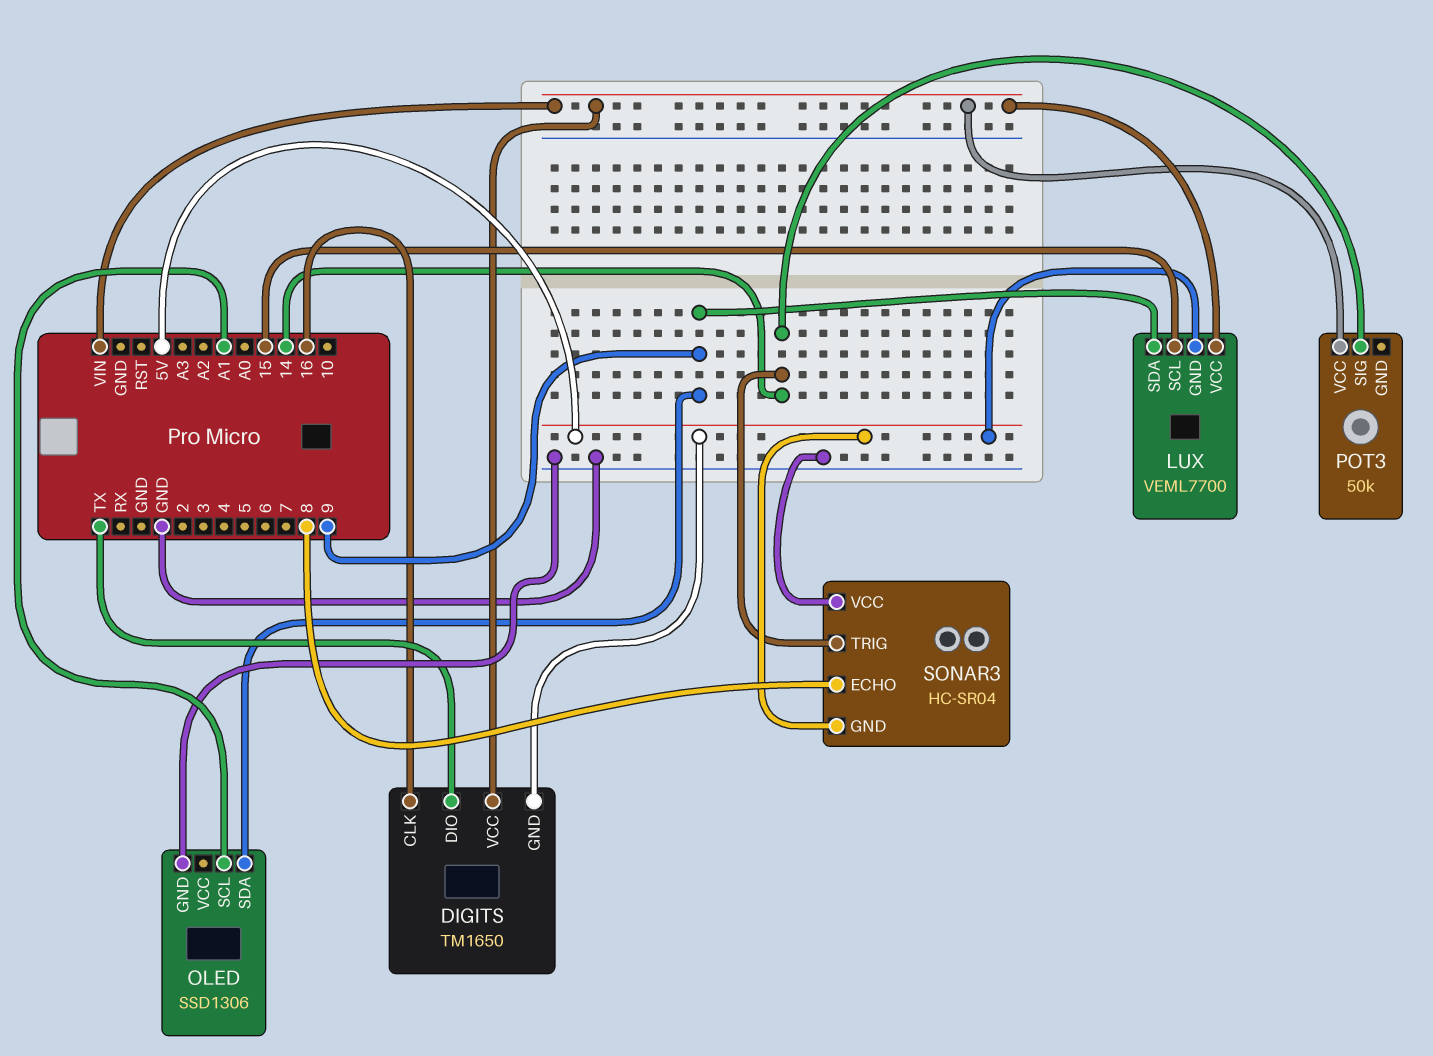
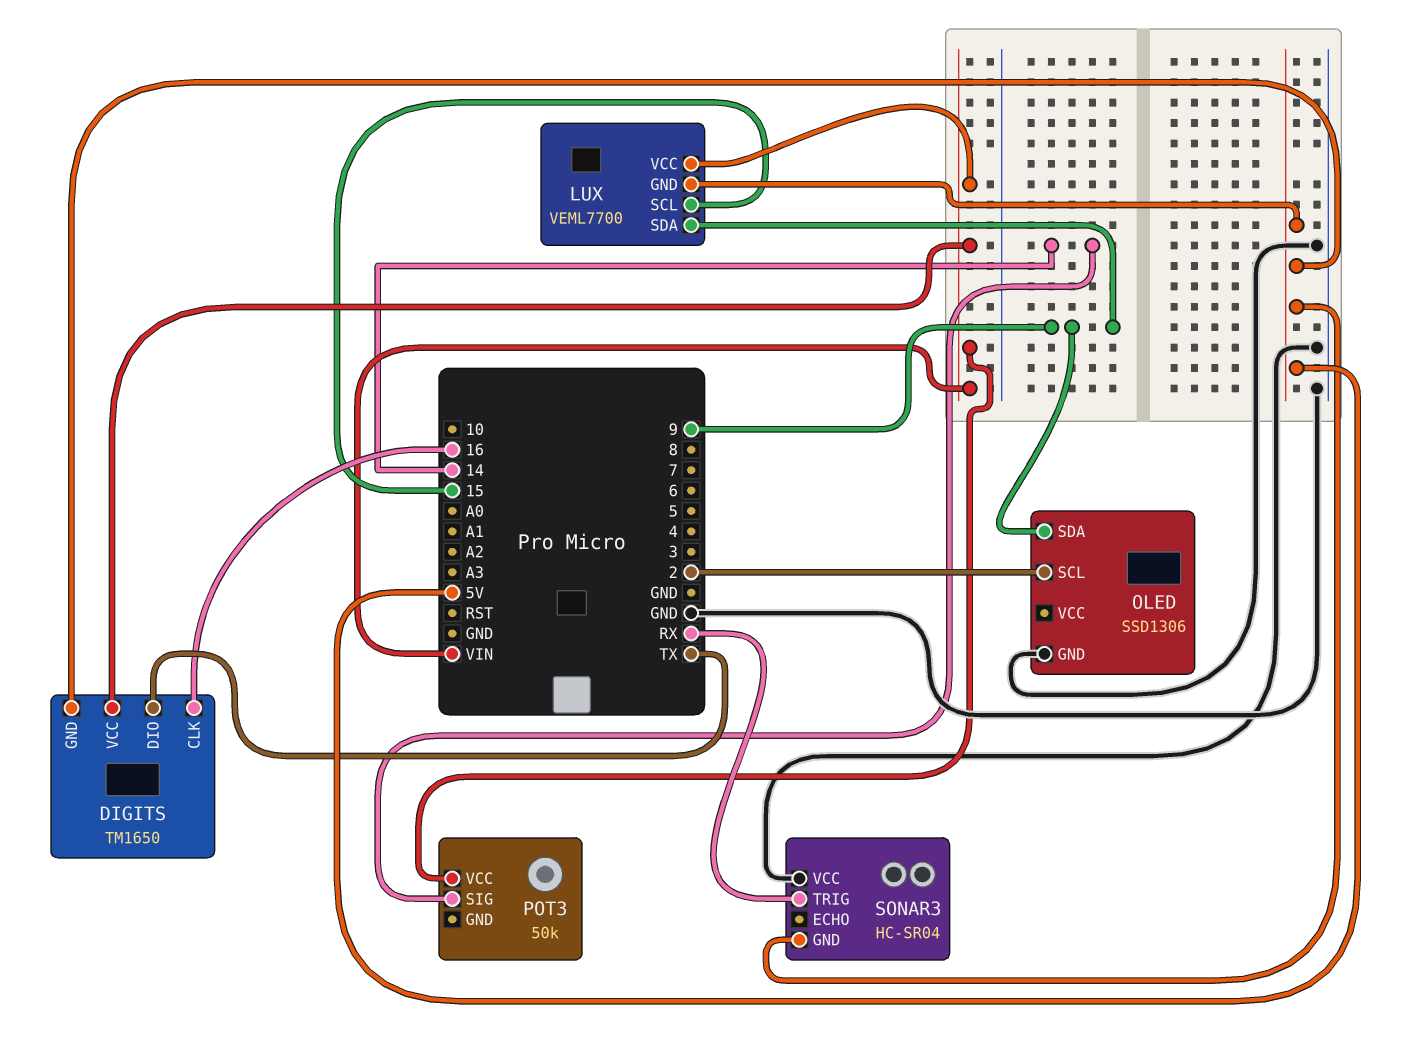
OLED pin SCL: A1 -> 2
SONAR3 pin ECHO: 8 -> none
SONAR3 pin TRIG: 14 -> RX

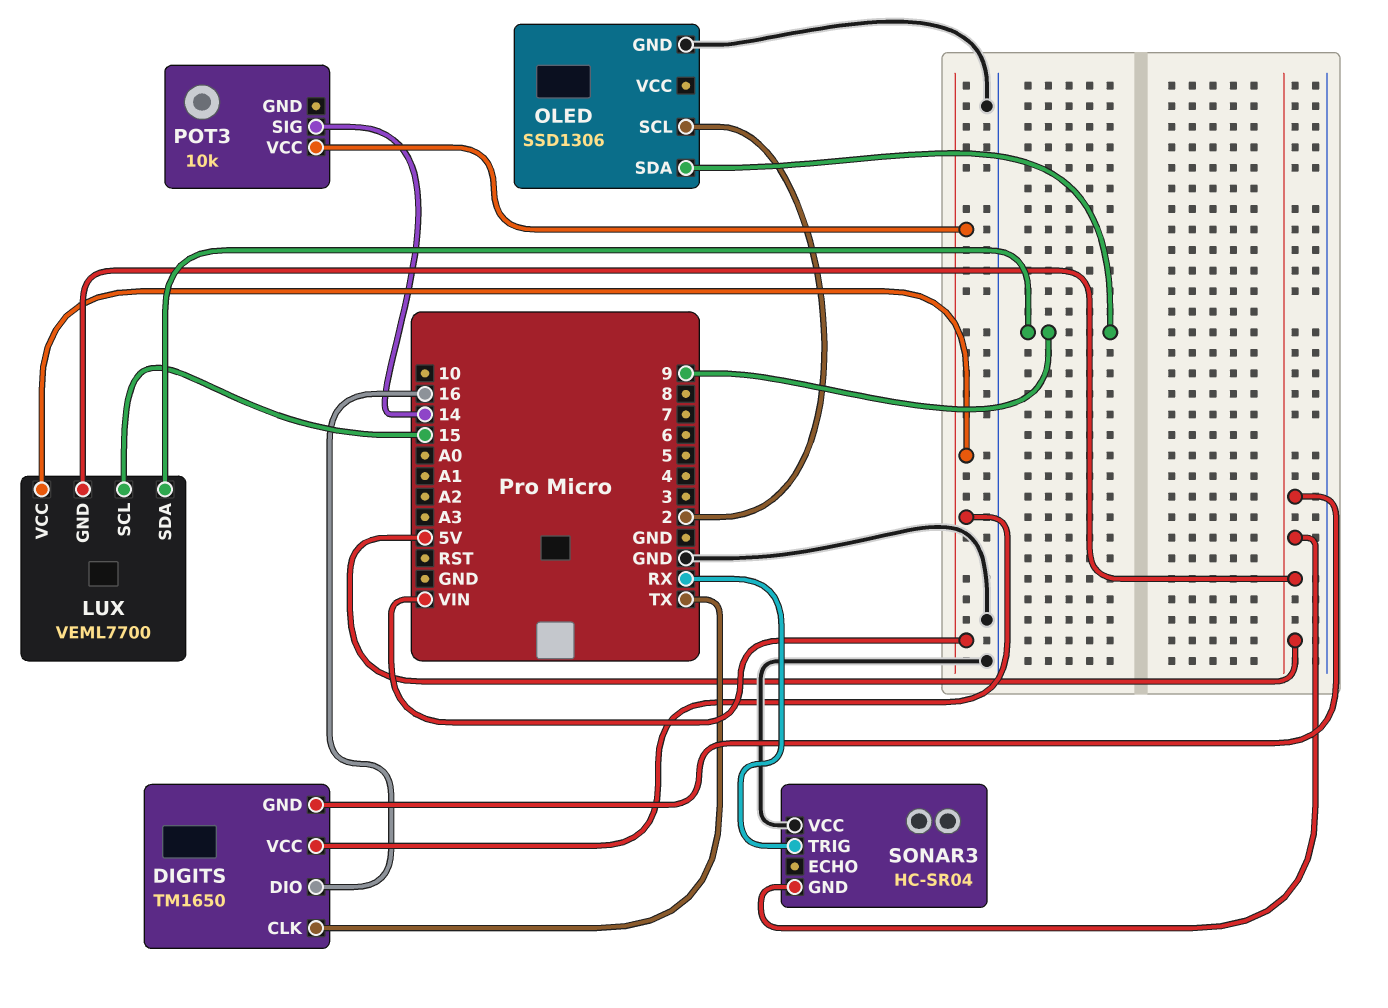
DIGITS pin CLK: 16 -> TX
DIGITS pin DIO: TX -> 16
POT3: 50k -> 10k

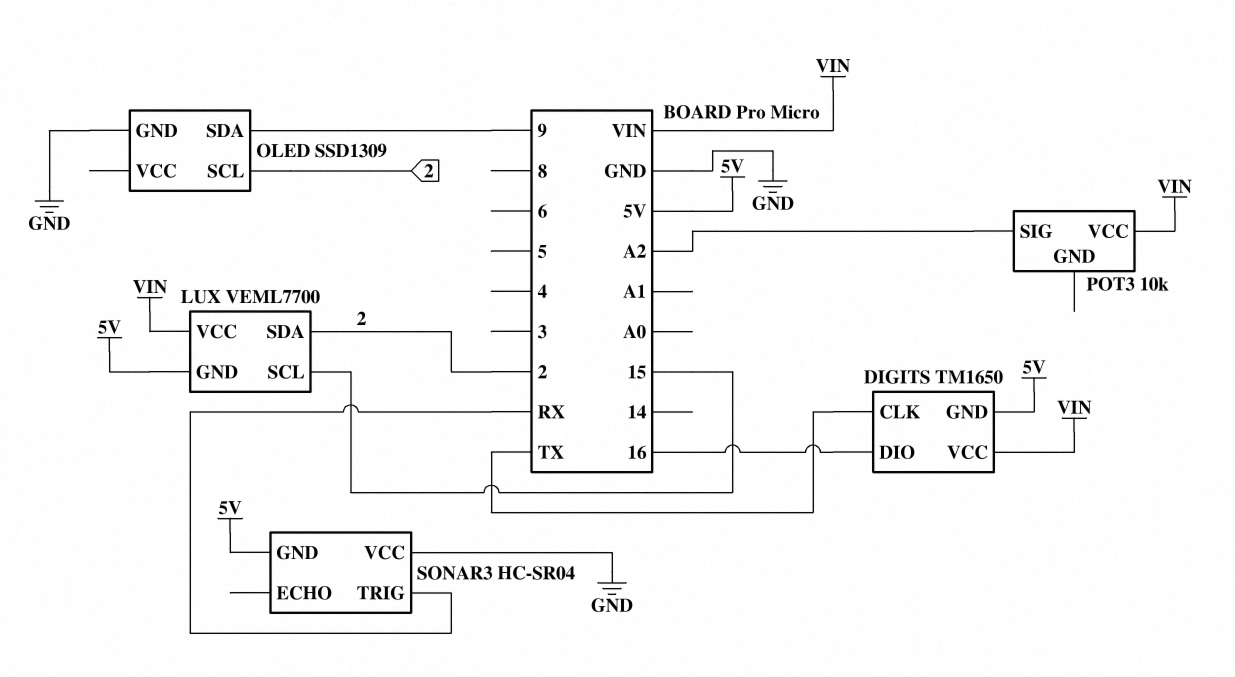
LUX pin SDA: 9 -> 2
OLED: SSD1306 -> SSD1309
POT3 pin SIG: 14 -> A2

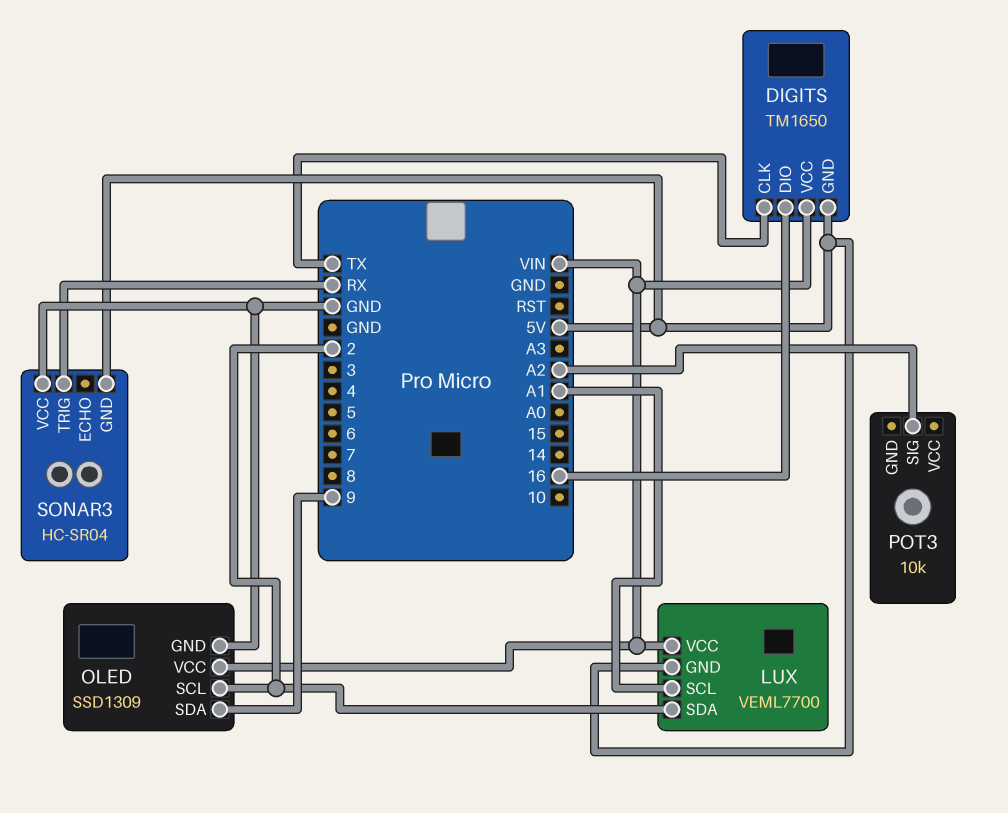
LUX pin SCL: 15 -> A1
OLED pin VCC: none -> VIN
POT3 pin VCC: VIN -> none

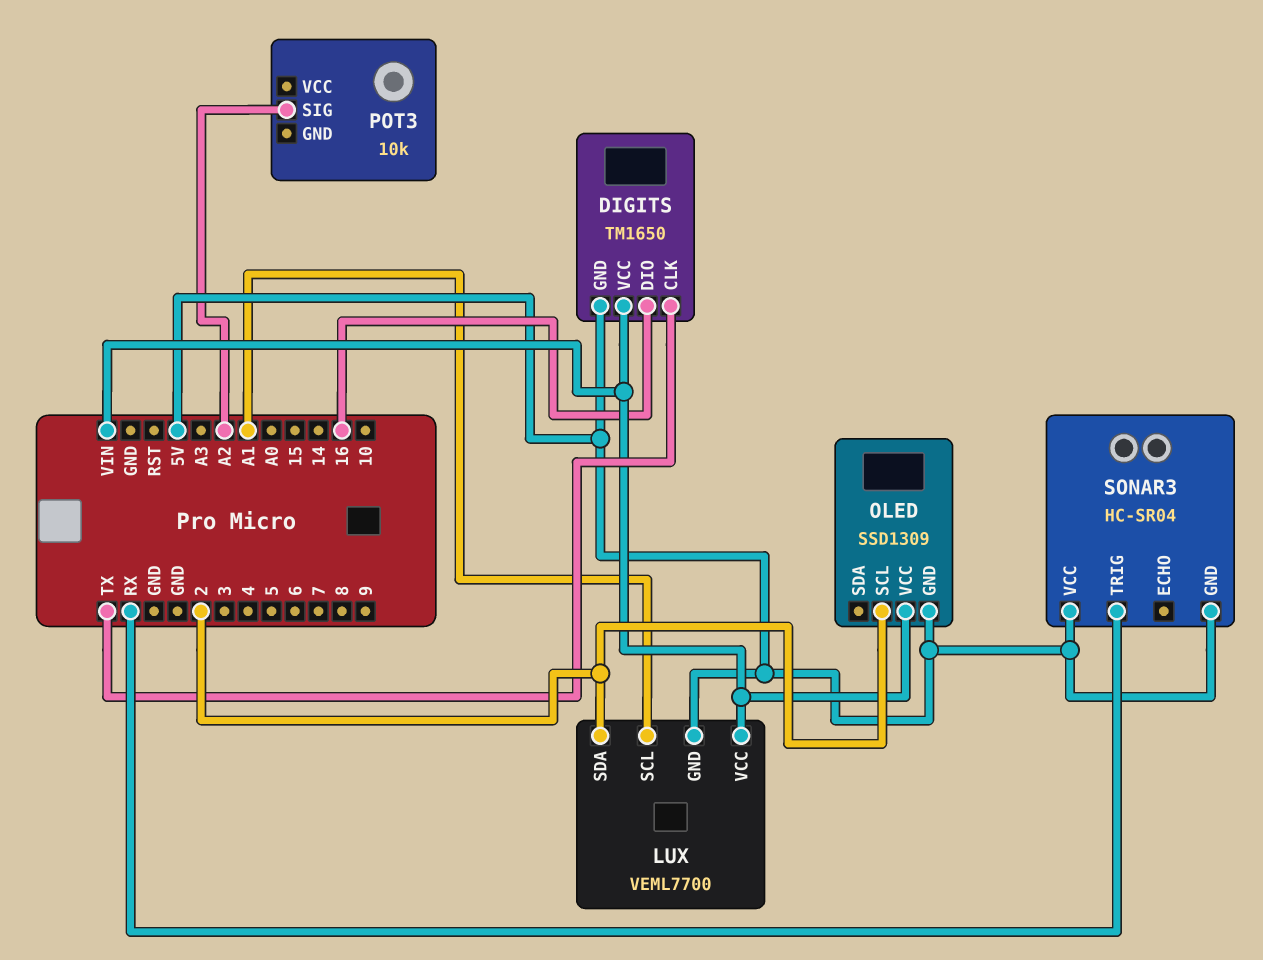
OLED pin GND: GND -> 5V
OLED pin SDA: 9 -> none
SONAR3 pin VCC: GND -> 5V

